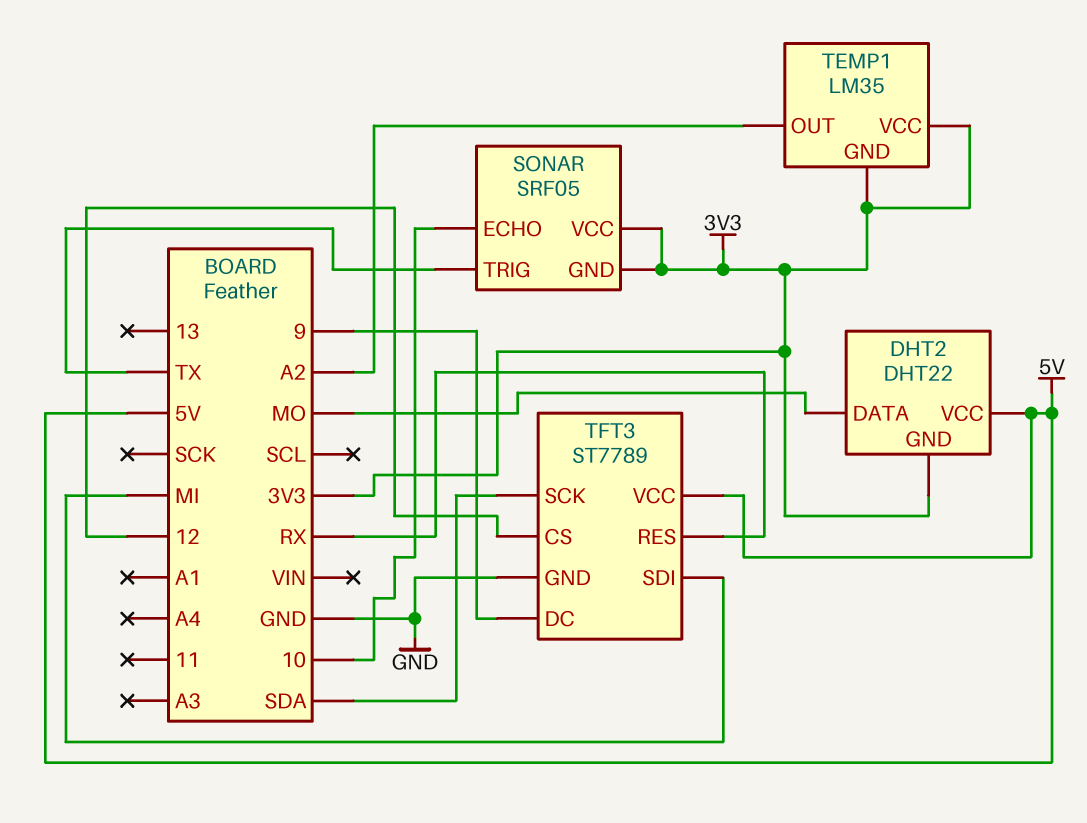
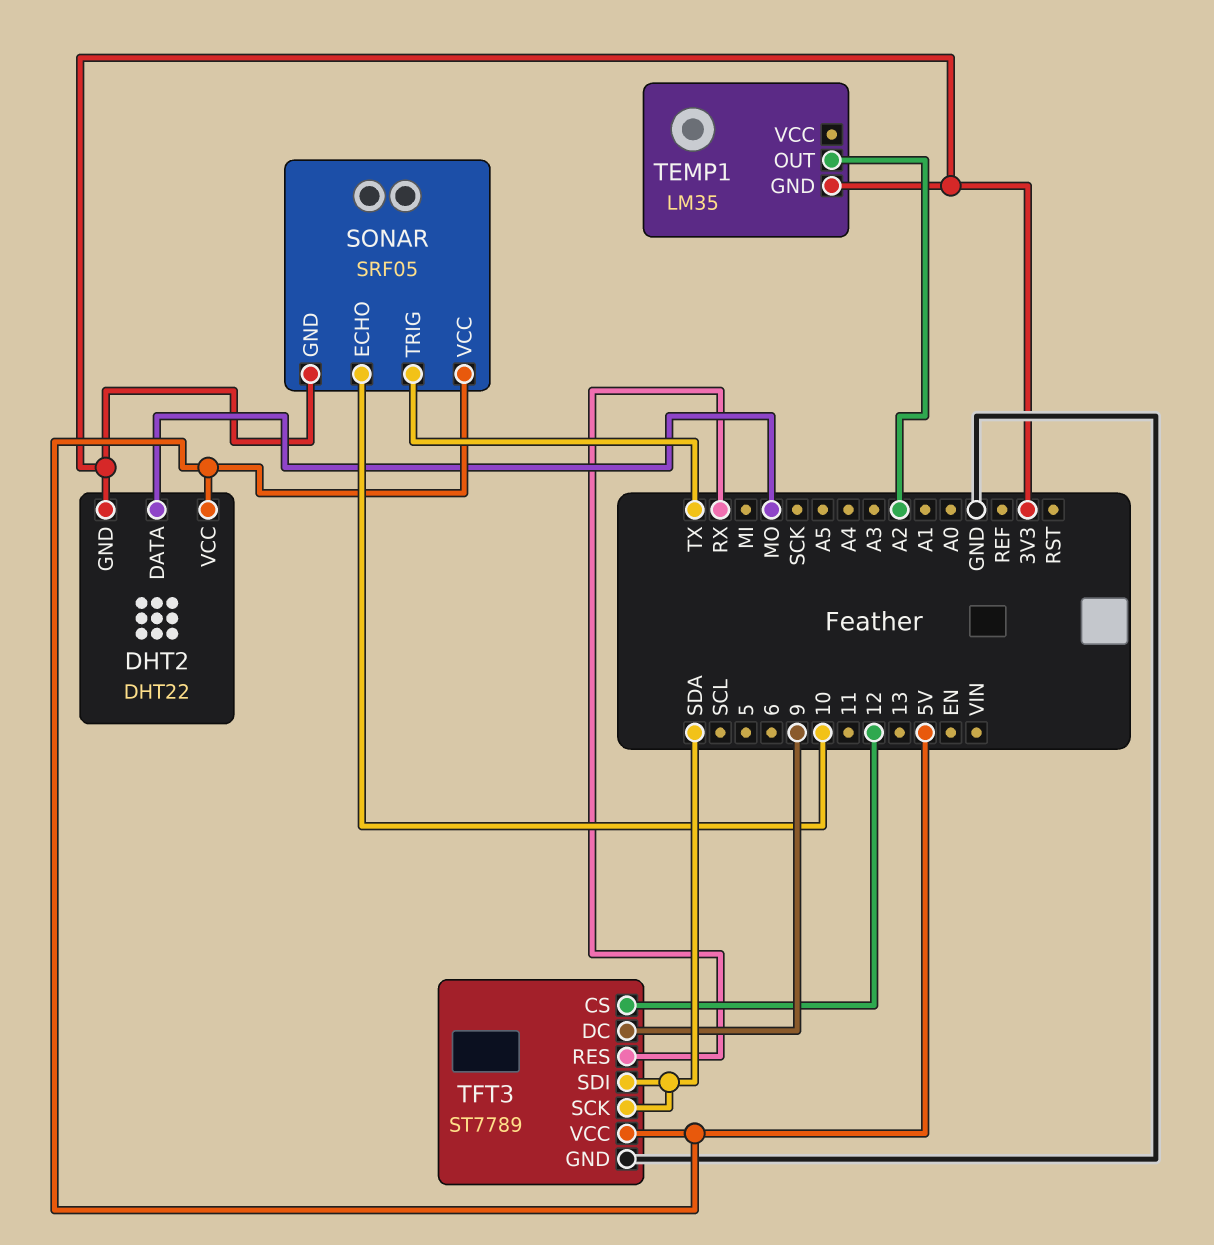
SONAR pin VCC: 3V3 -> 5V
TEMP1 pin VCC: 3V3 -> none
TFT3 pin SDI: MI -> SDA

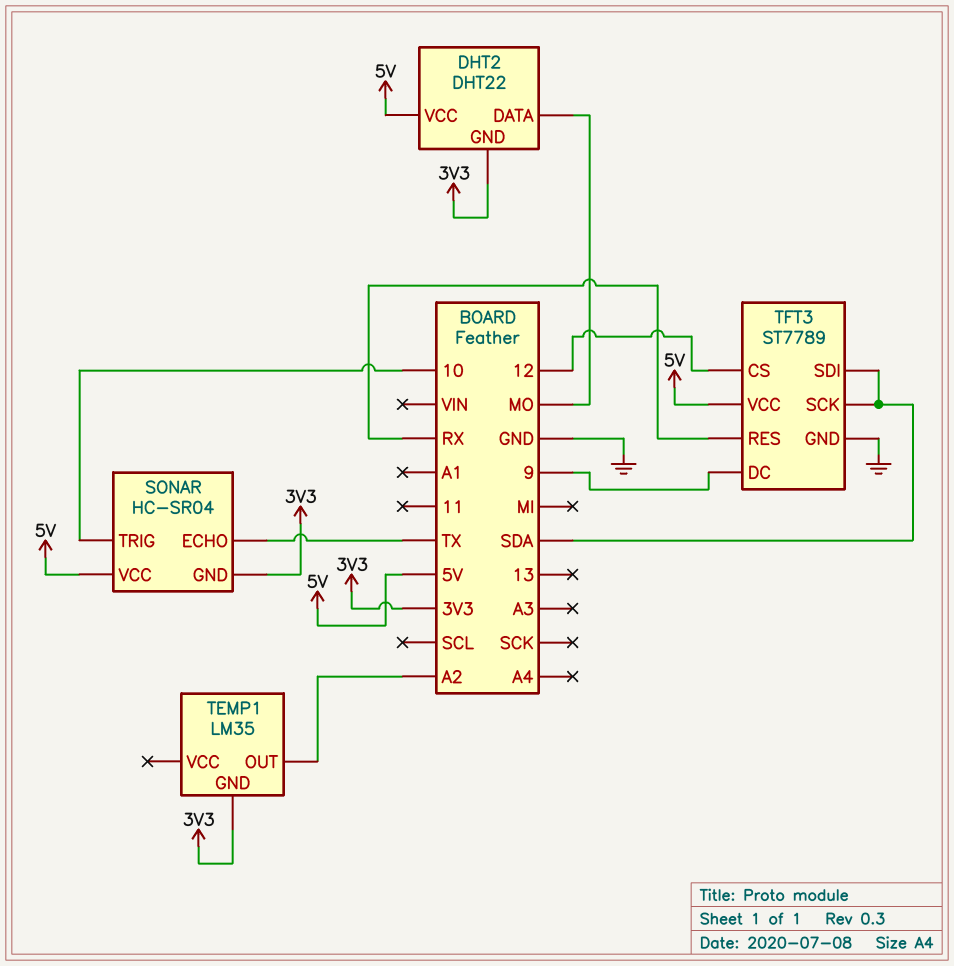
SONAR: SRF05 -> HC-SR04
SONAR pin ECHO: 10 -> TX
SONAR pin TRIG: TX -> 10

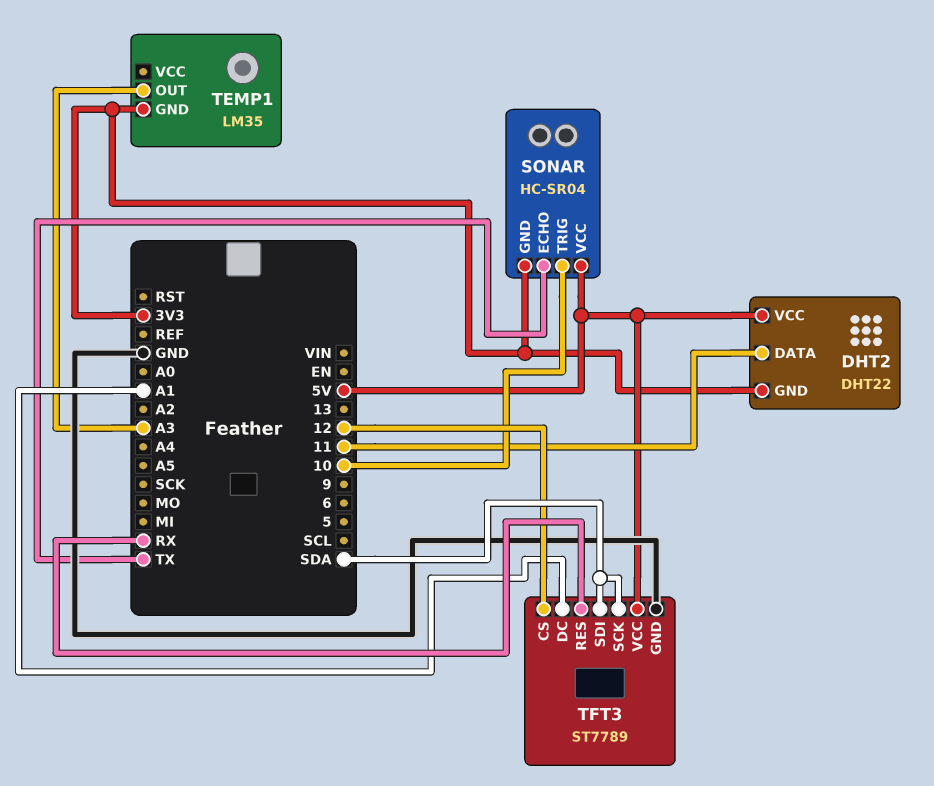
DHT2 pin DATA: MO -> 11
TEMP1 pin OUT: A2 -> A3
TFT3 pin DC: 9 -> A1

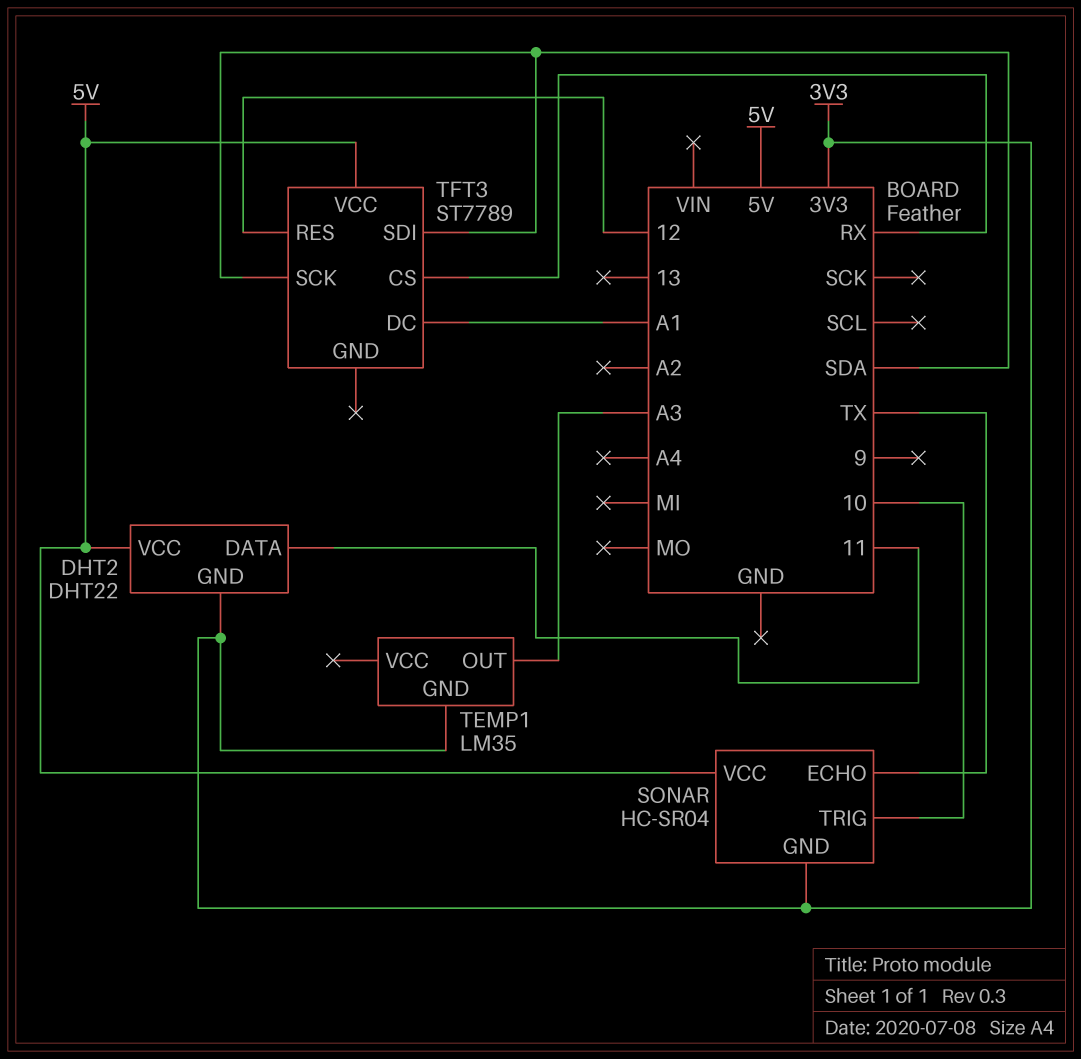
TFT3 pin CS: 12 -> RX
TFT3 pin GND: GND -> none
TFT3 pin RES: RX -> 12

